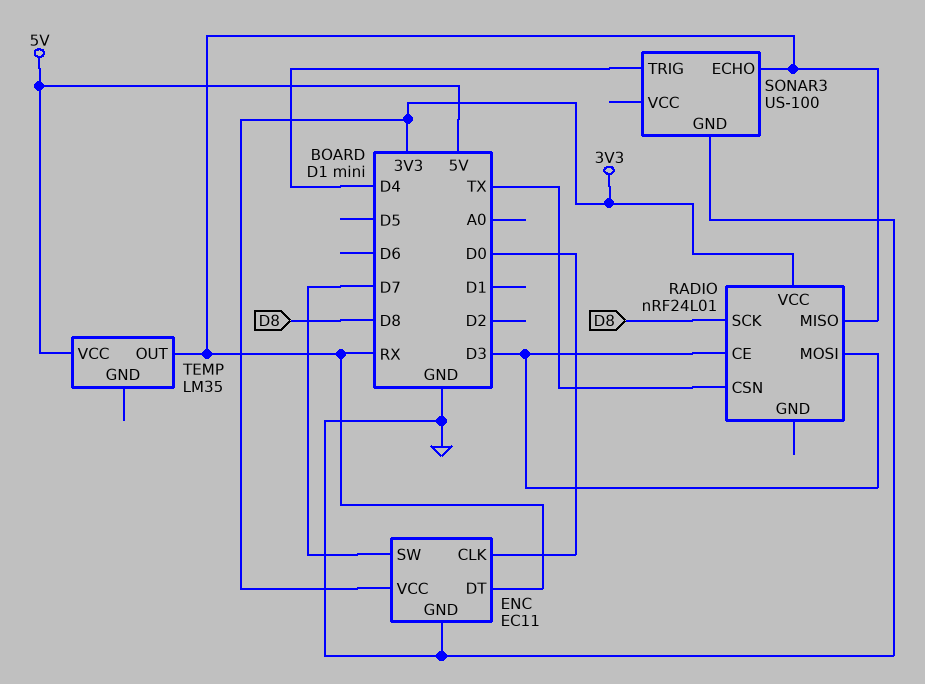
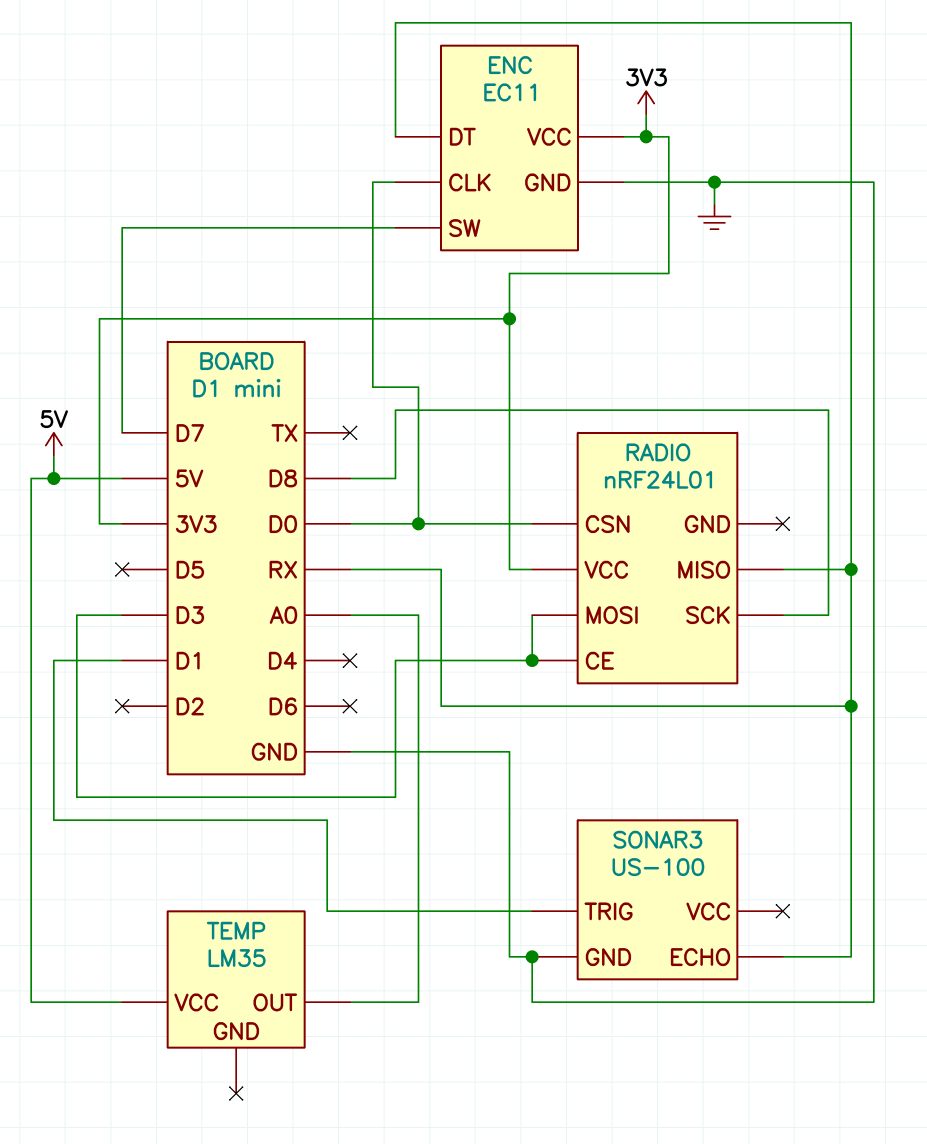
RADIO pin CSN: TX -> D0
SONAR3 pin TRIG: D4 -> D1
TEMP pin OUT: RX -> A0

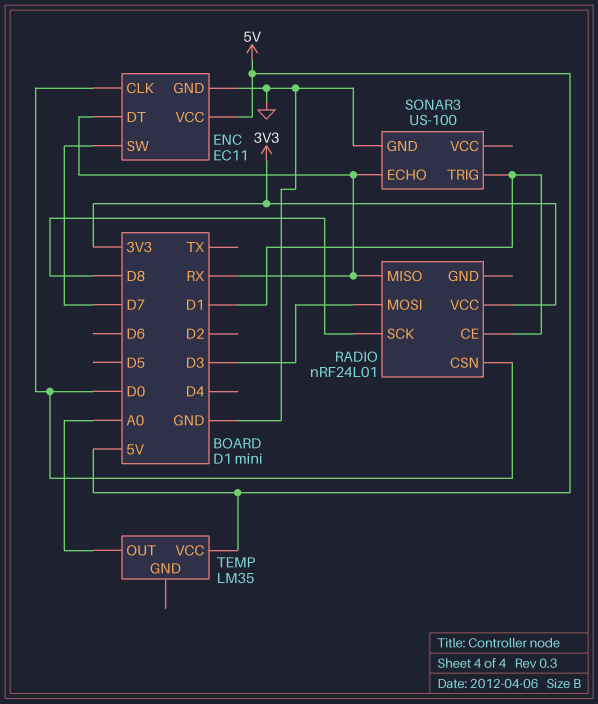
ENC pin VCC: 3V3 -> 5V
RADIO pin CE: D3 -> D1

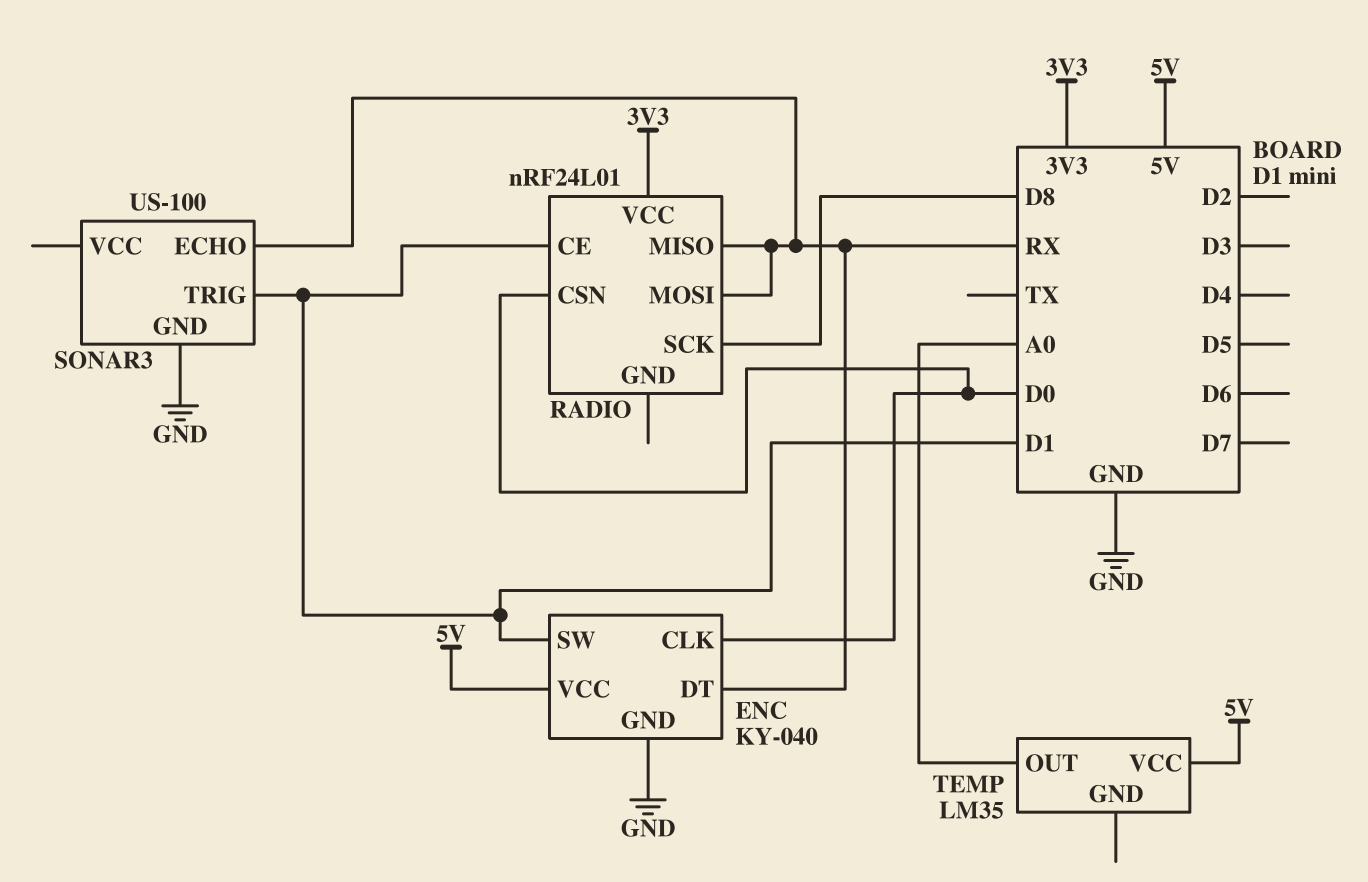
ENC: EC11 -> KY-040
ENC pin SW: D7 -> D1
RADIO pin MOSI: D3 -> RX

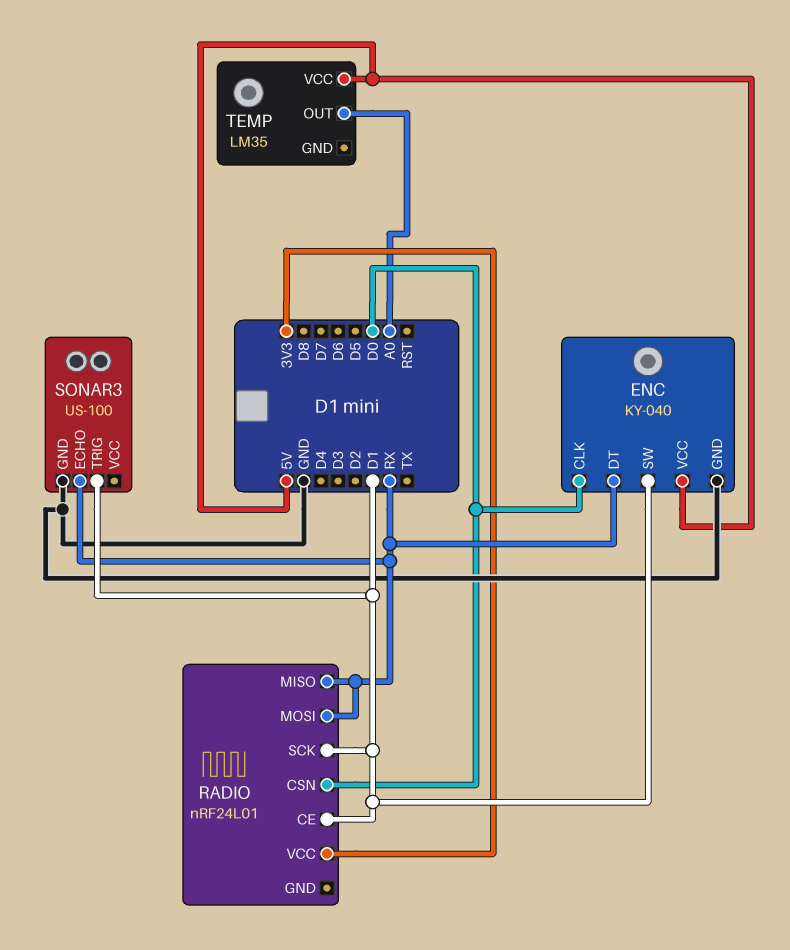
RADIO pin SCK: D8 -> D1

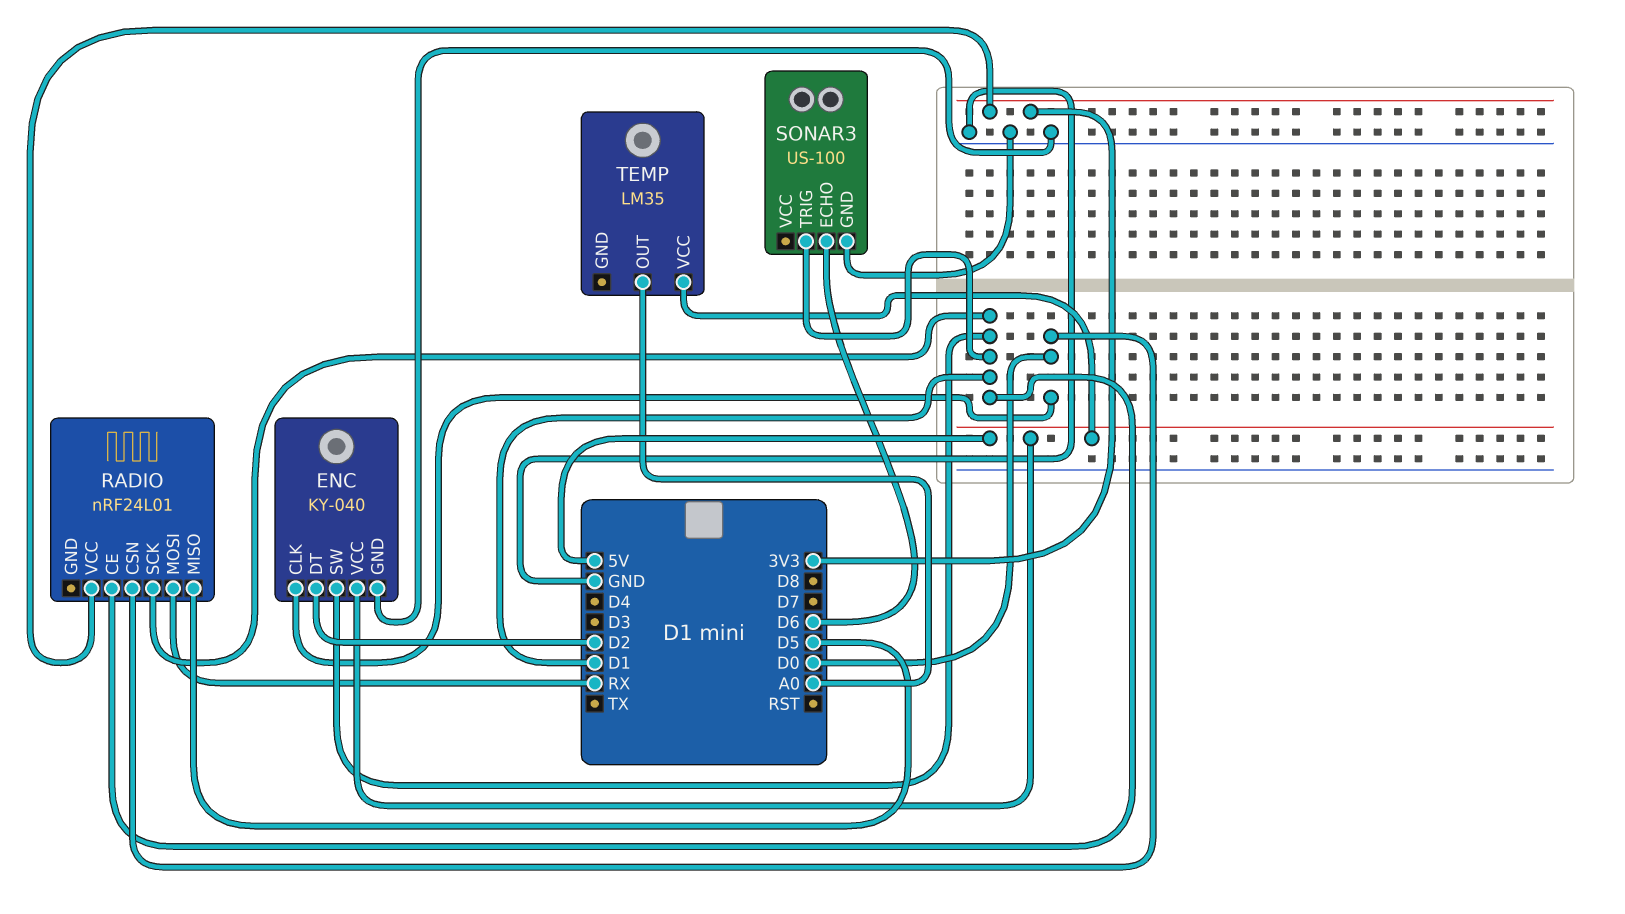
ENC pin DT: RX -> D2
RADIO pin MISO: RX -> D5
SONAR3 pin ECHO: RX -> D6

